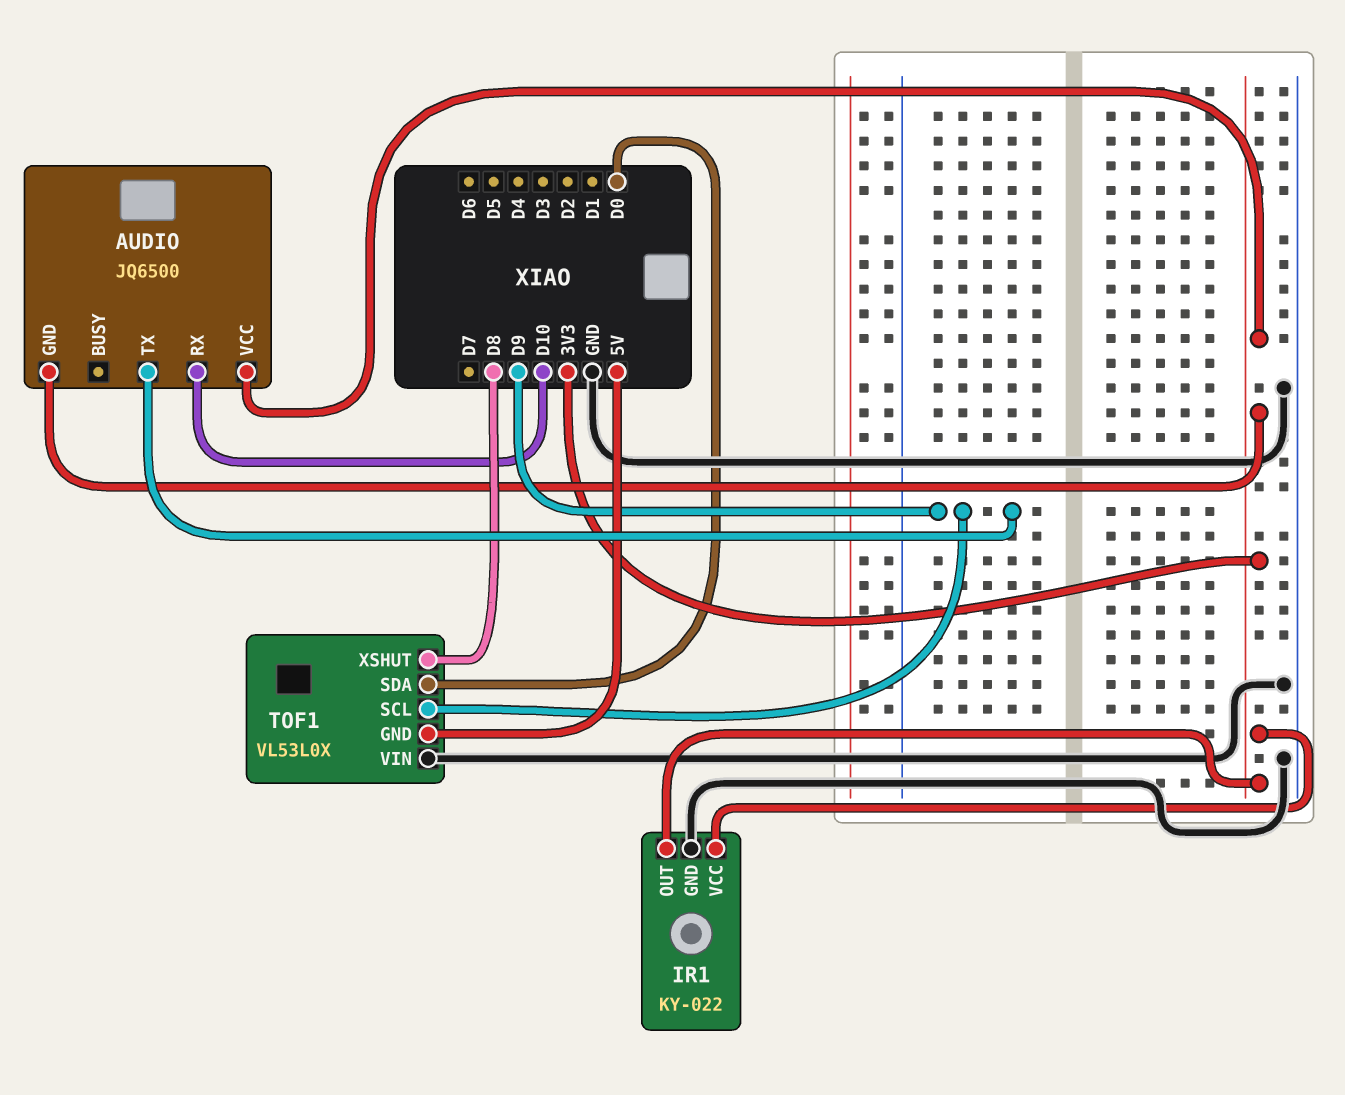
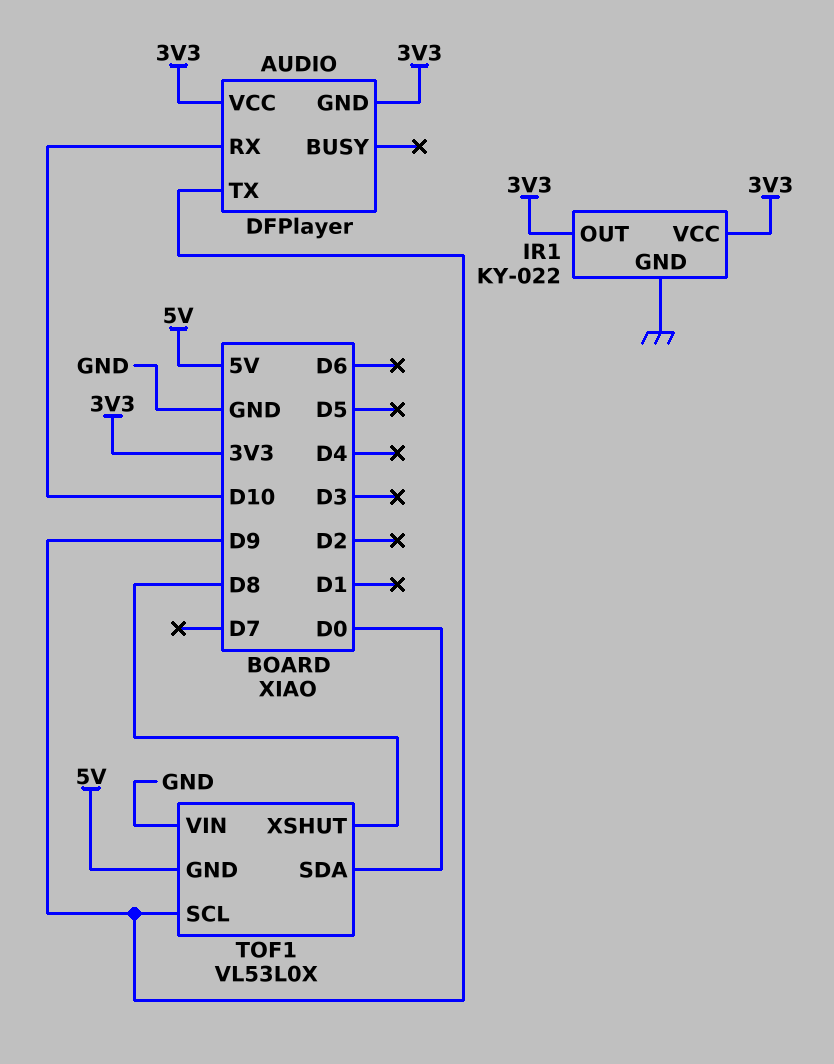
AUDIO: JQ6500 -> DFPlayer

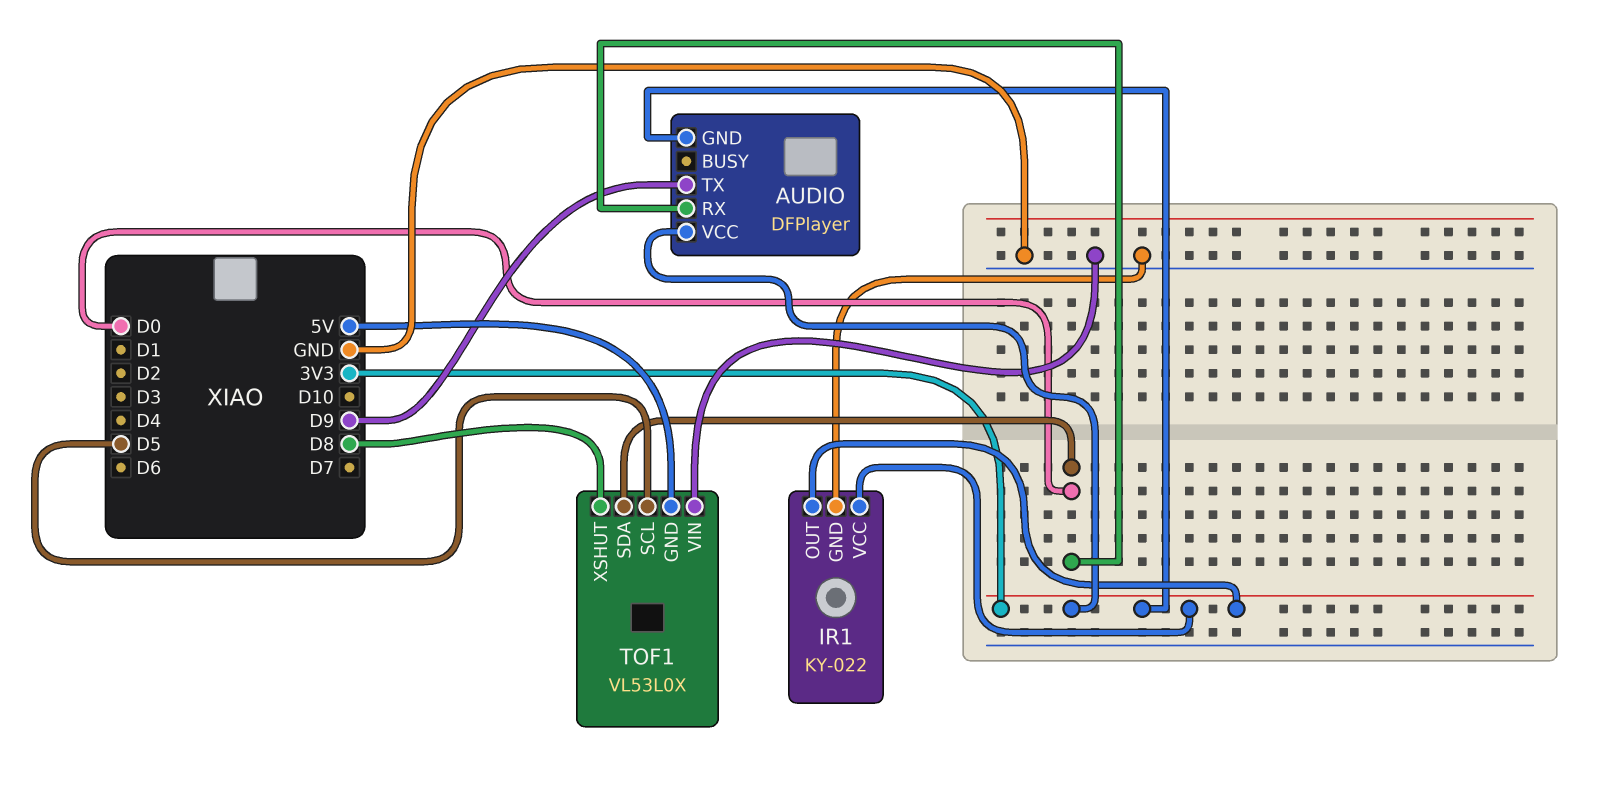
AUDIO pin RX: D10 -> D0
TOF1 pin SCL: D9 -> D5

